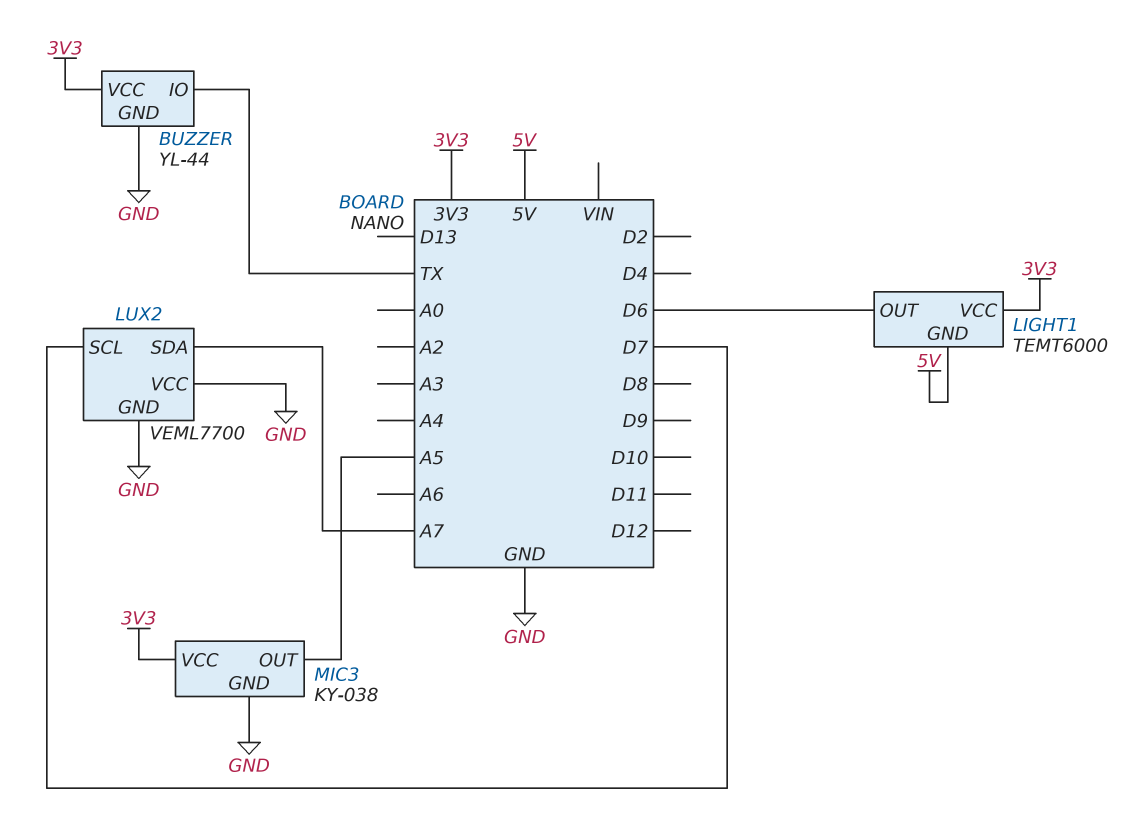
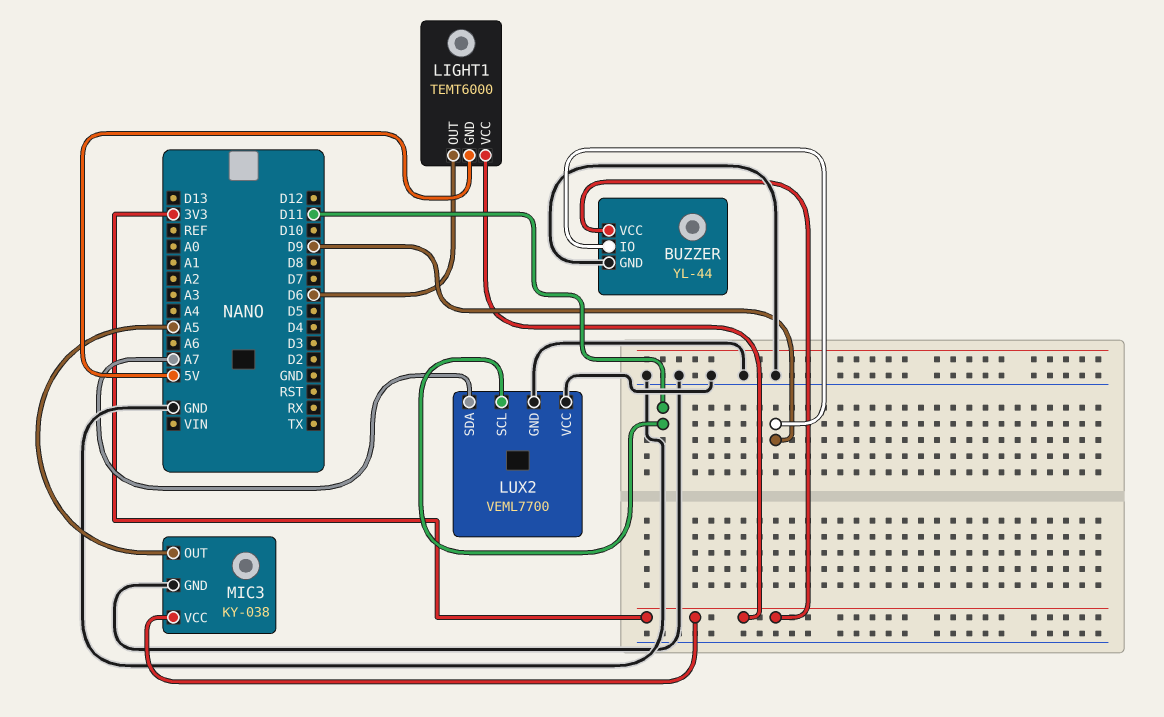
BUZZER pin IO: TX -> D9
LUX2 pin SCL: D7 -> D11

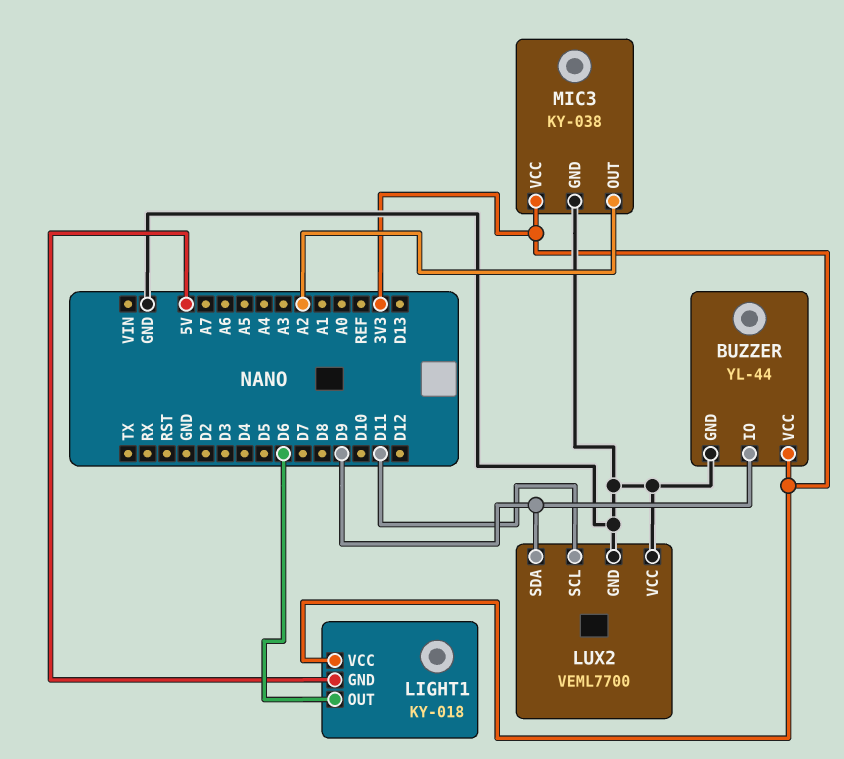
LIGHT1: TEMT6000 -> KY-018
LUX2 pin SDA: A7 -> D9
MIC3 pin OUT: A5 -> A2

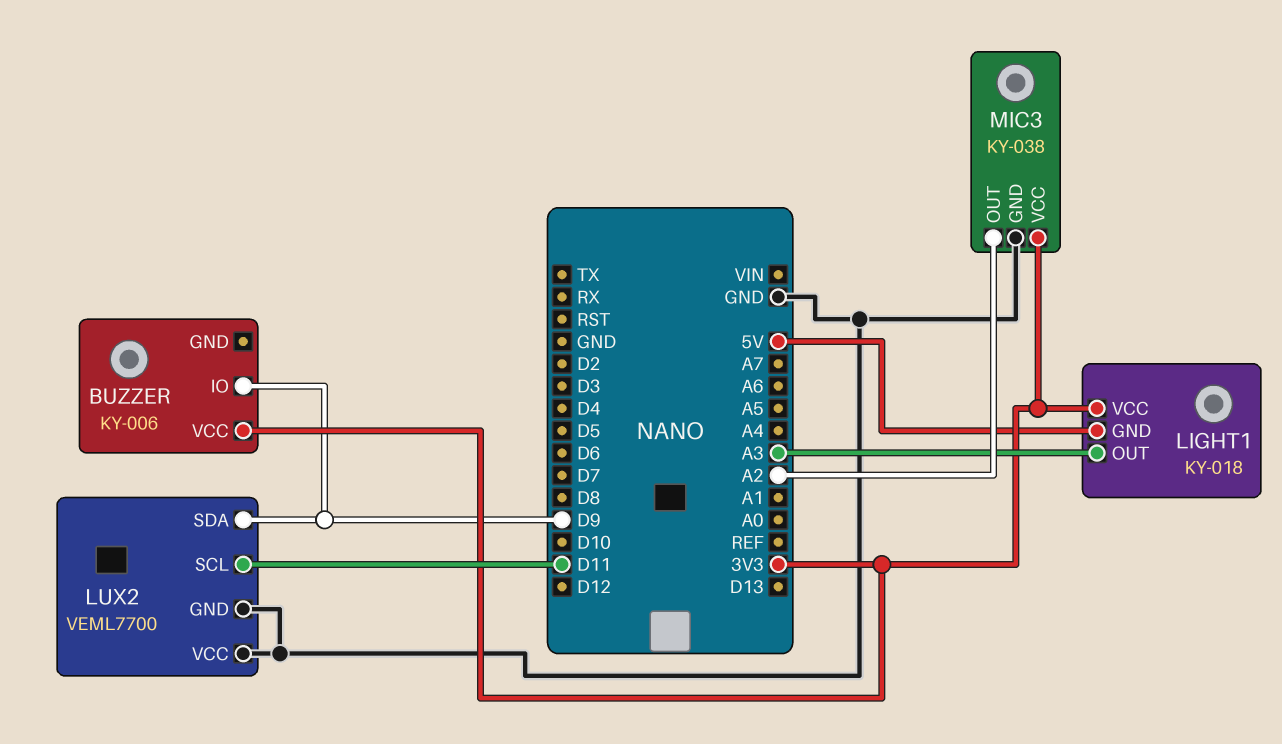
BUZZER: YL-44 -> KY-006
BUZZER pin GND: GND -> none
LIGHT1 pin OUT: D6 -> A3

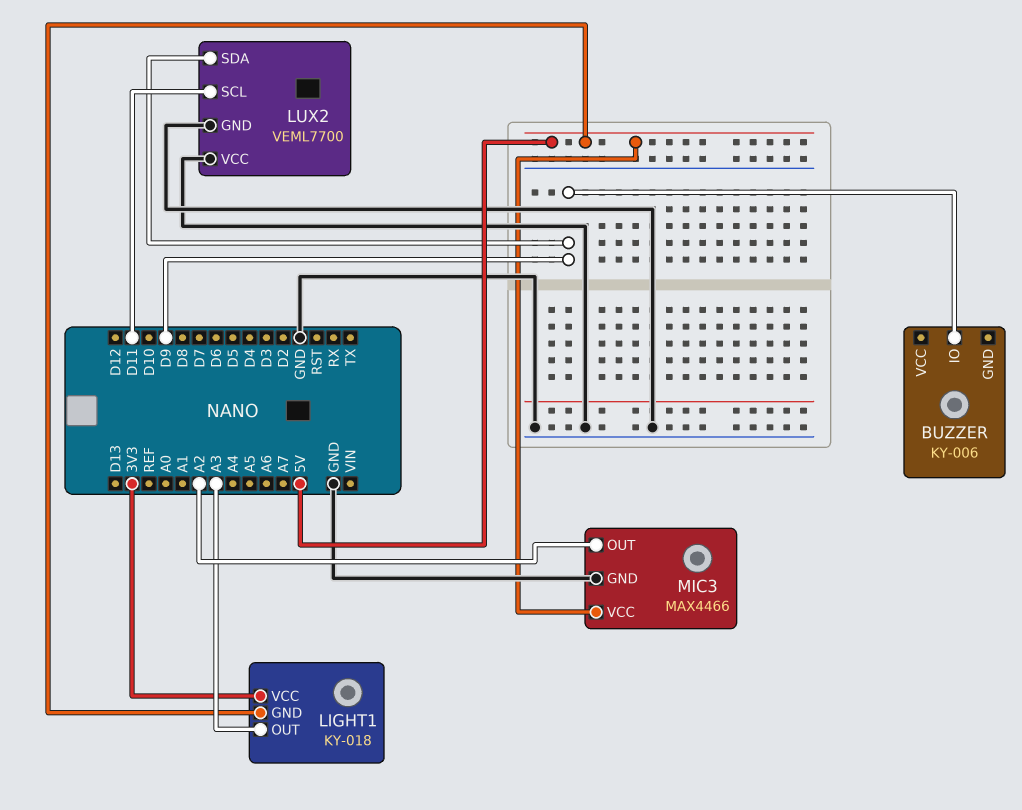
BUZZER pin VCC: 3V3 -> none
MIC3: KY-038 -> MAX4466
MIC3 pin VCC: 3V3 -> 5V

